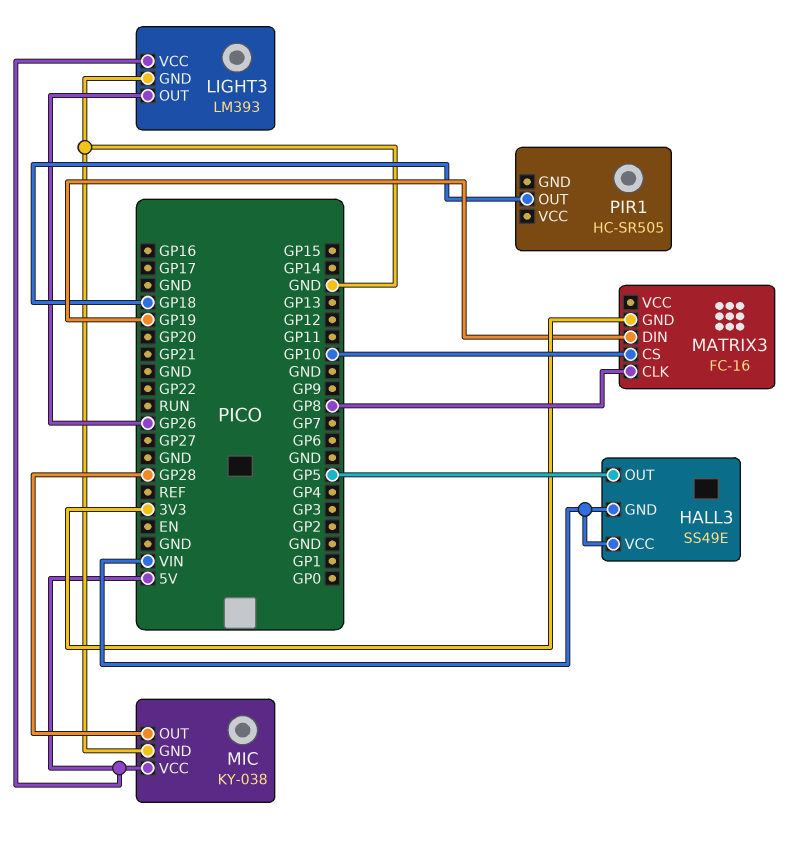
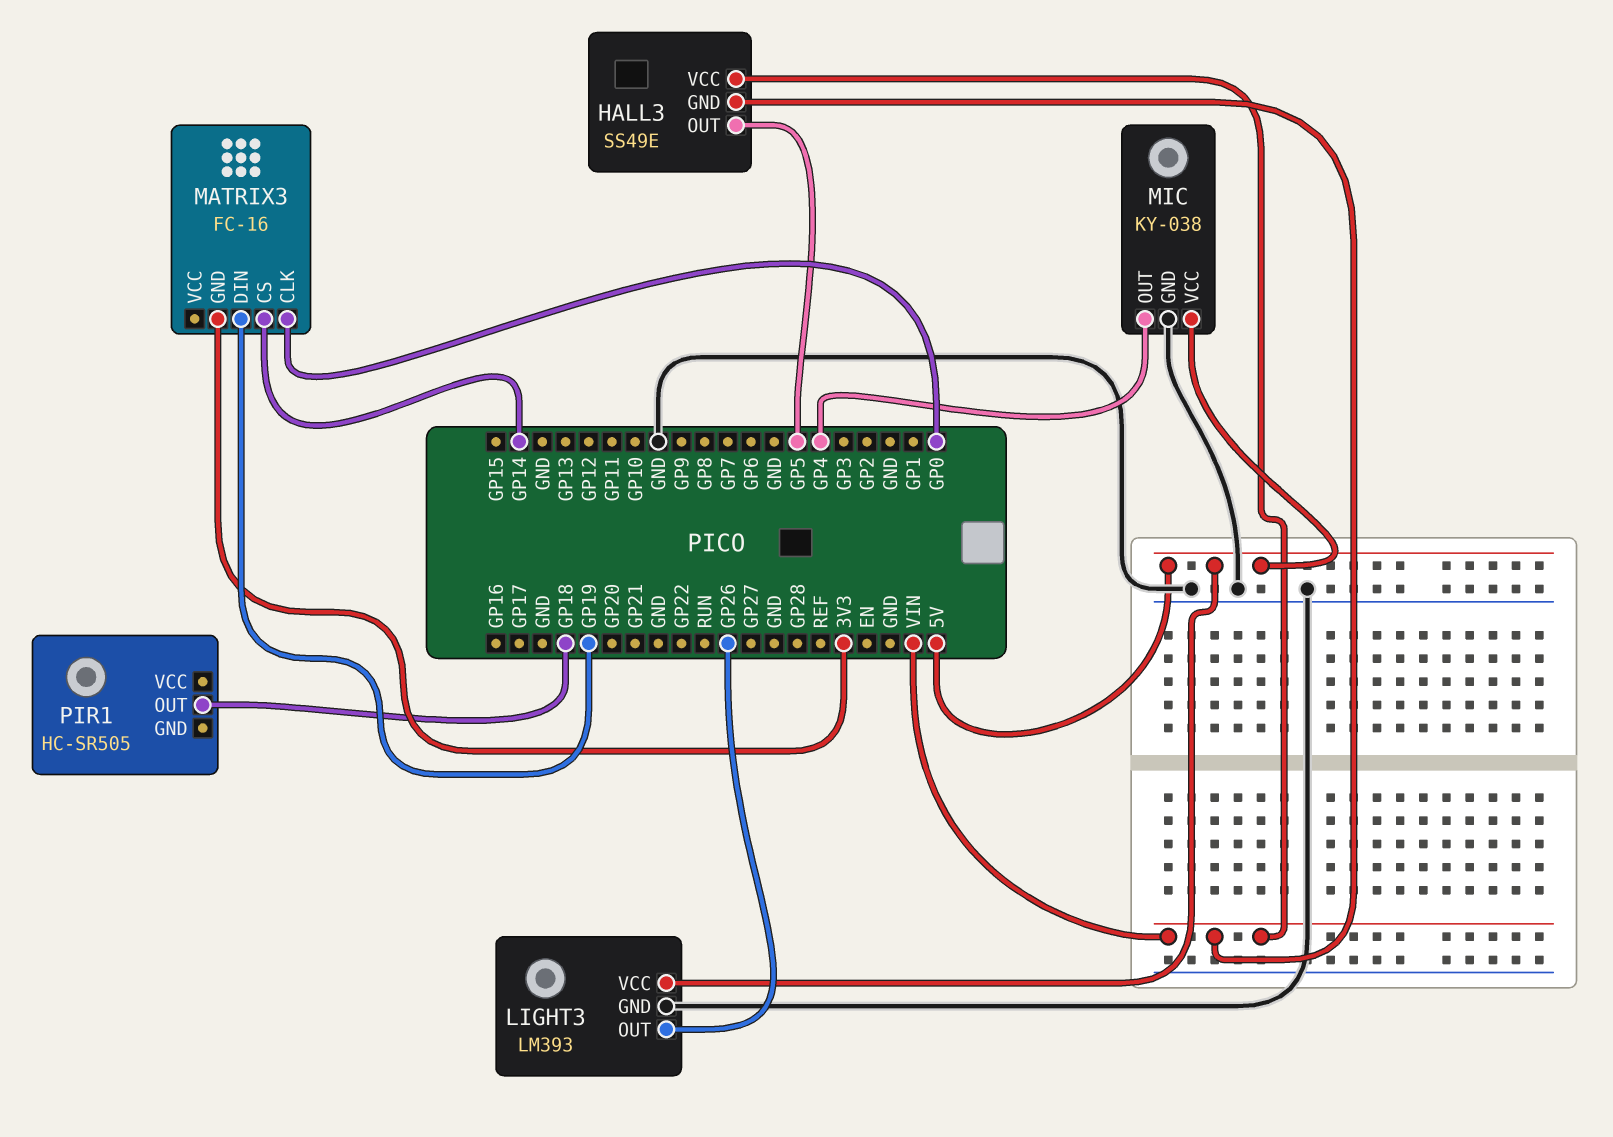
MATRIX3 pin CLK: GP8 -> GP0
MATRIX3 pin CS: GP10 -> GP14
MIC pin OUT: GP28 -> GP4

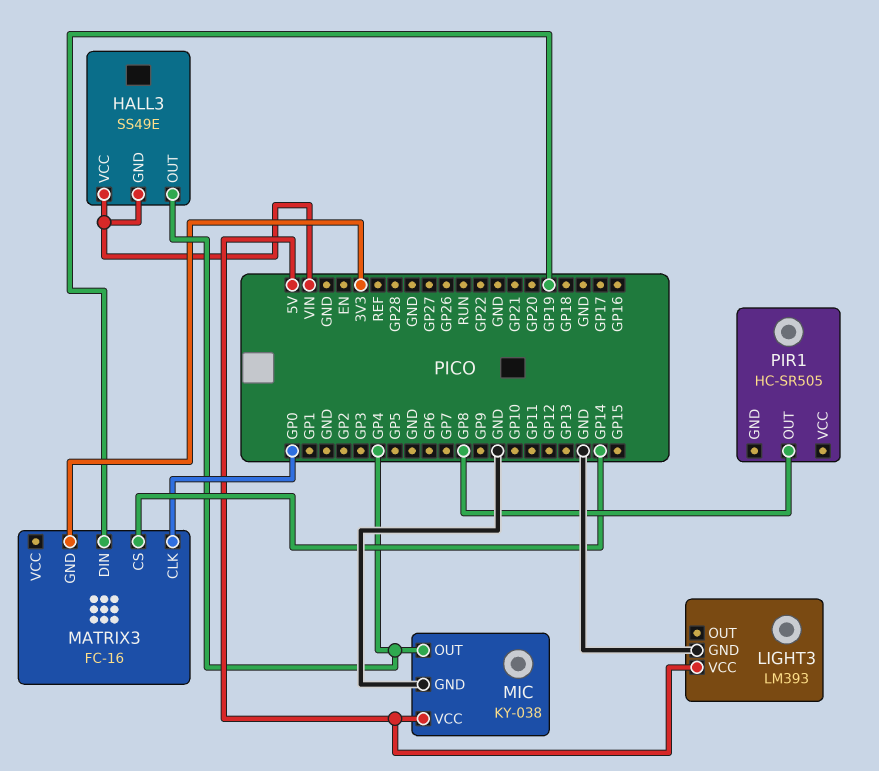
HALL3 pin OUT: GP5 -> GP4
LIGHT3 pin OUT: GP26 -> none
PIR1 pin OUT: GP18 -> GP8

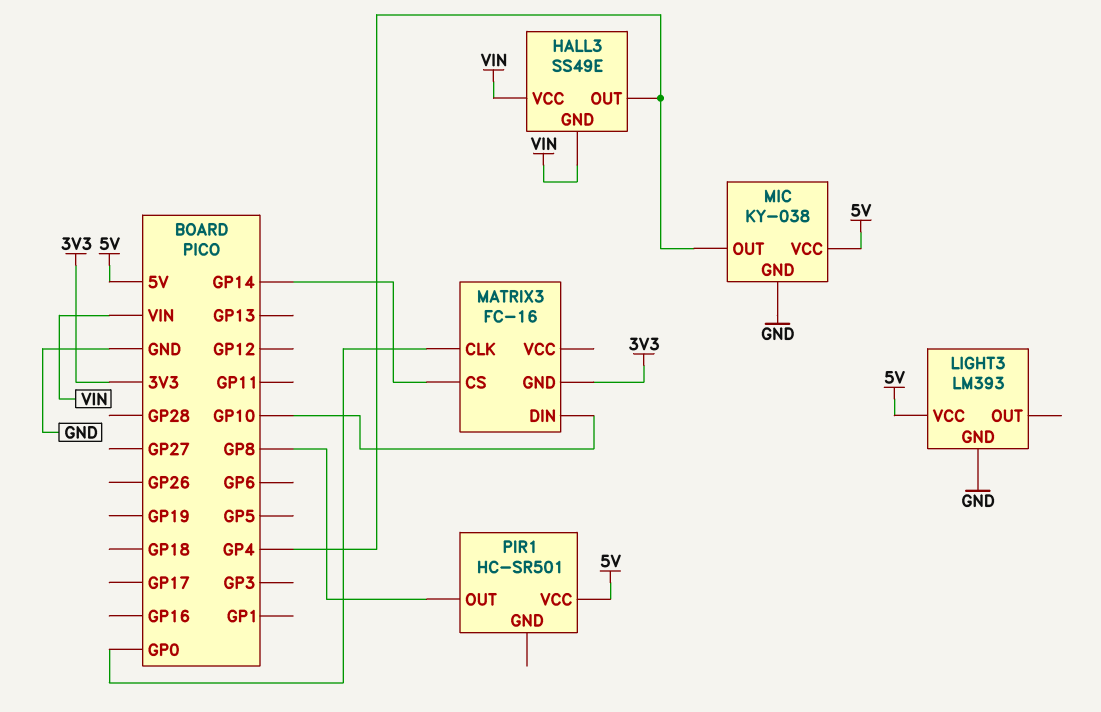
MATRIX3 pin DIN: GP19 -> GP10
PIR1: HC-SR505 -> HC-SR501
PIR1 pin VCC: none -> 5V

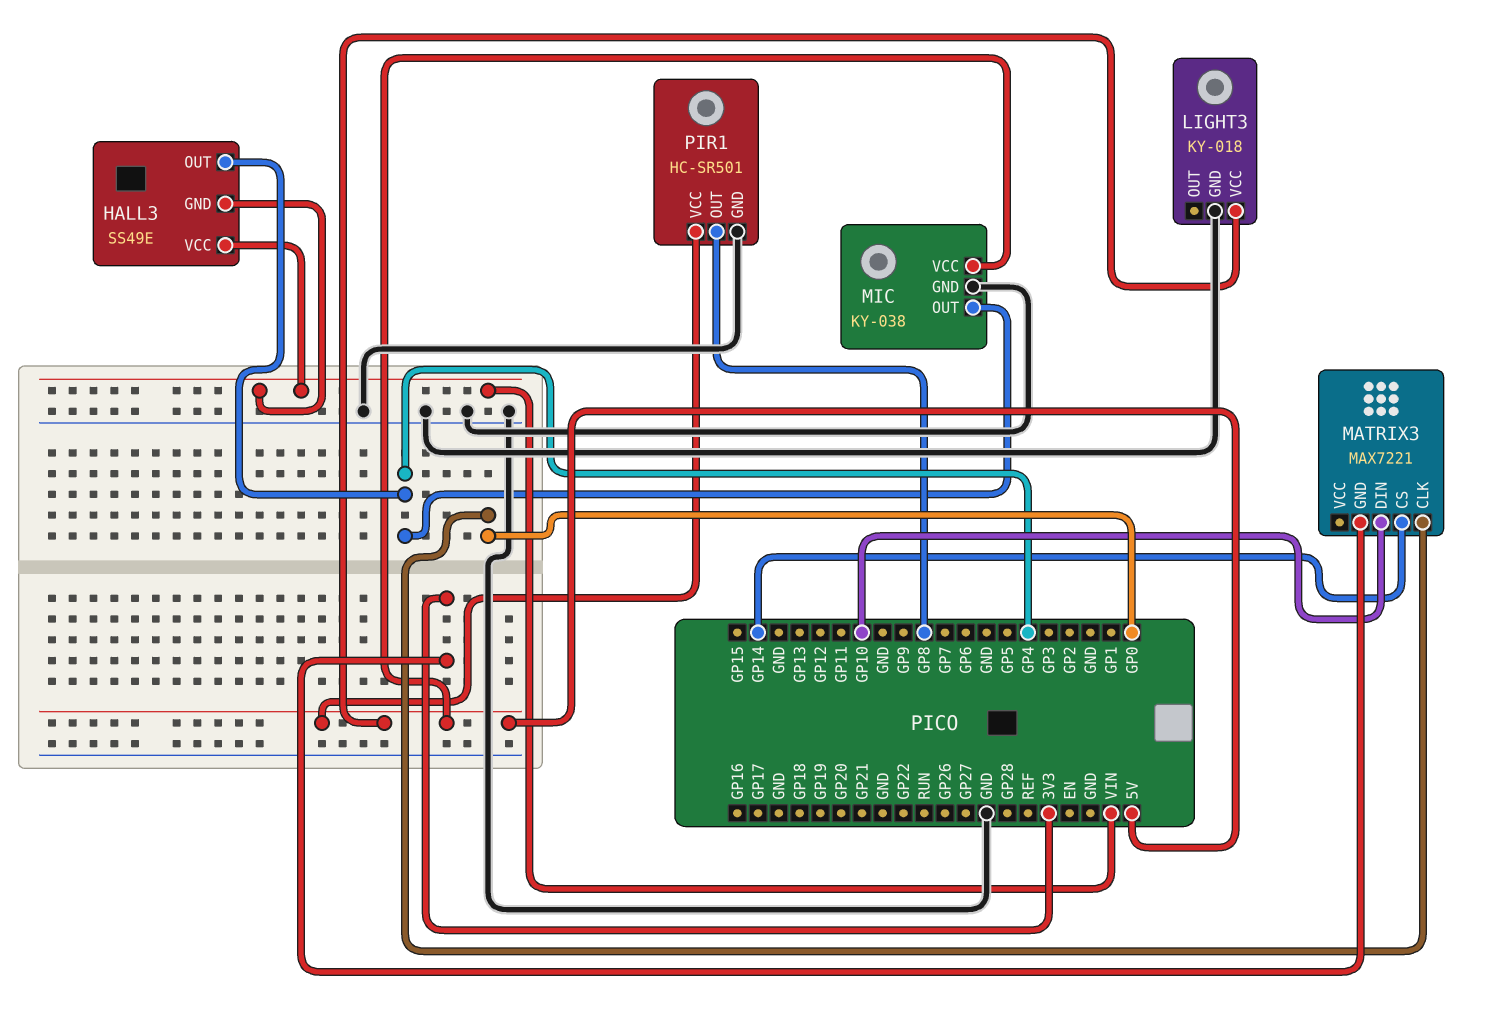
LIGHT3: LM393 -> KY-018
MATRIX3: FC-16 -> MAX7221
PIR1 pin GND: none -> GND

